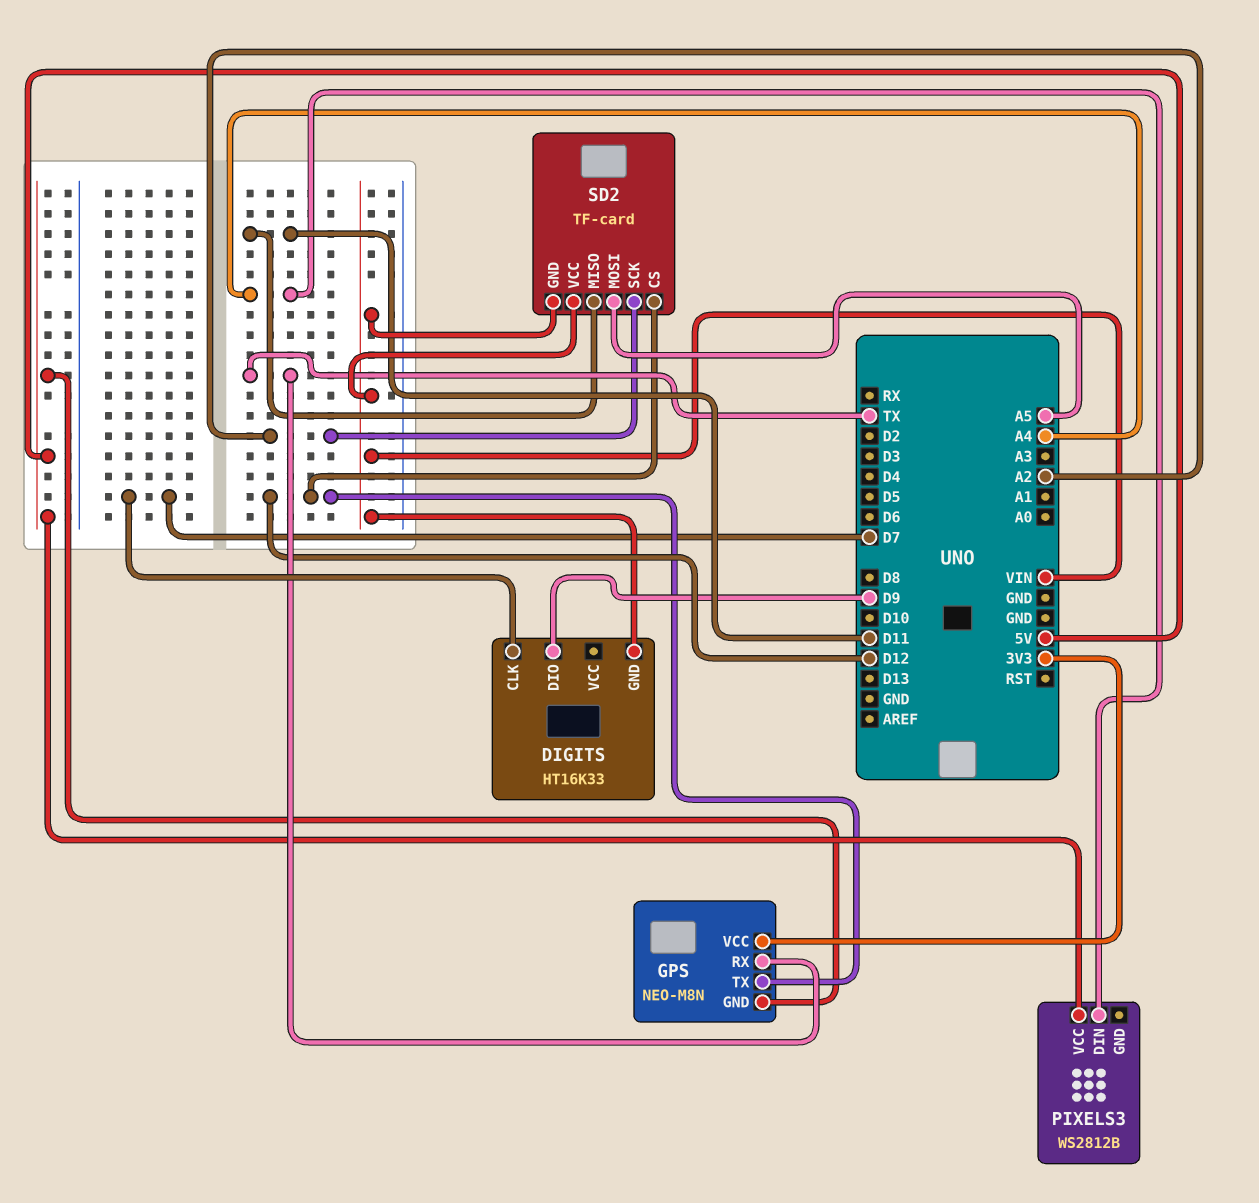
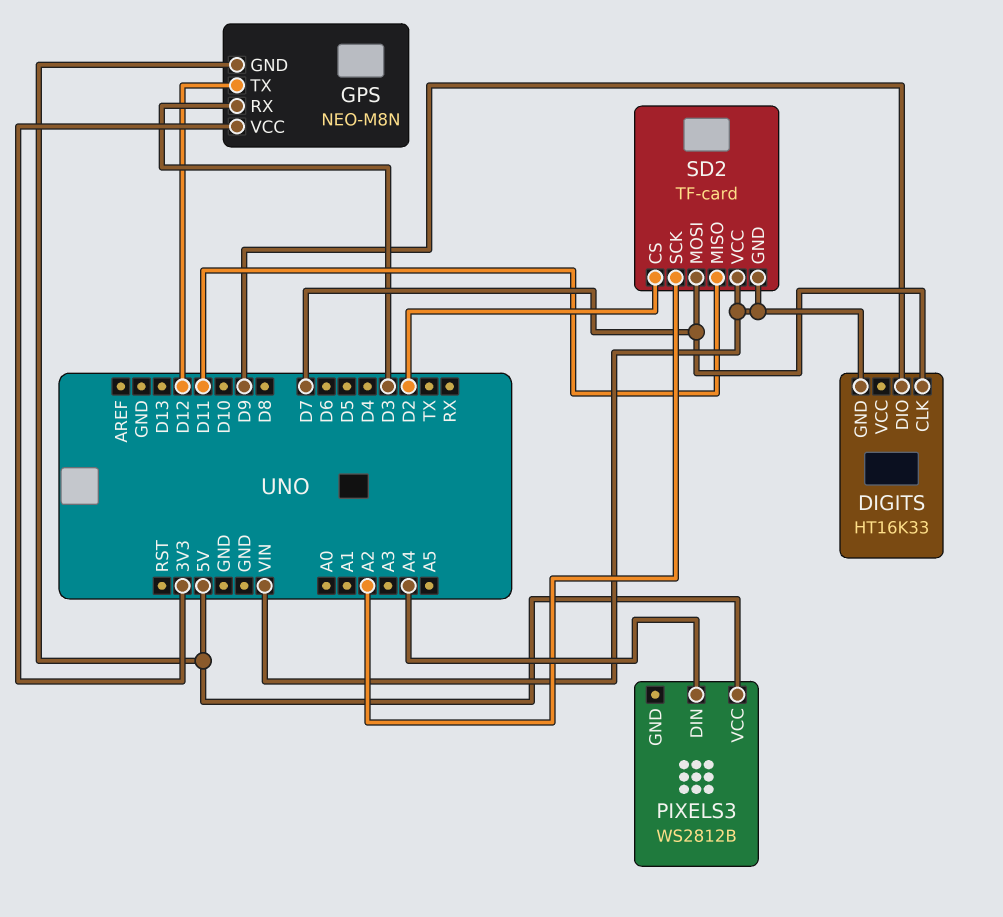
GPS pin RX: TX -> D3
SD2 pin CS: D12 -> D2
SD2 pin MOSI: A5 -> D7

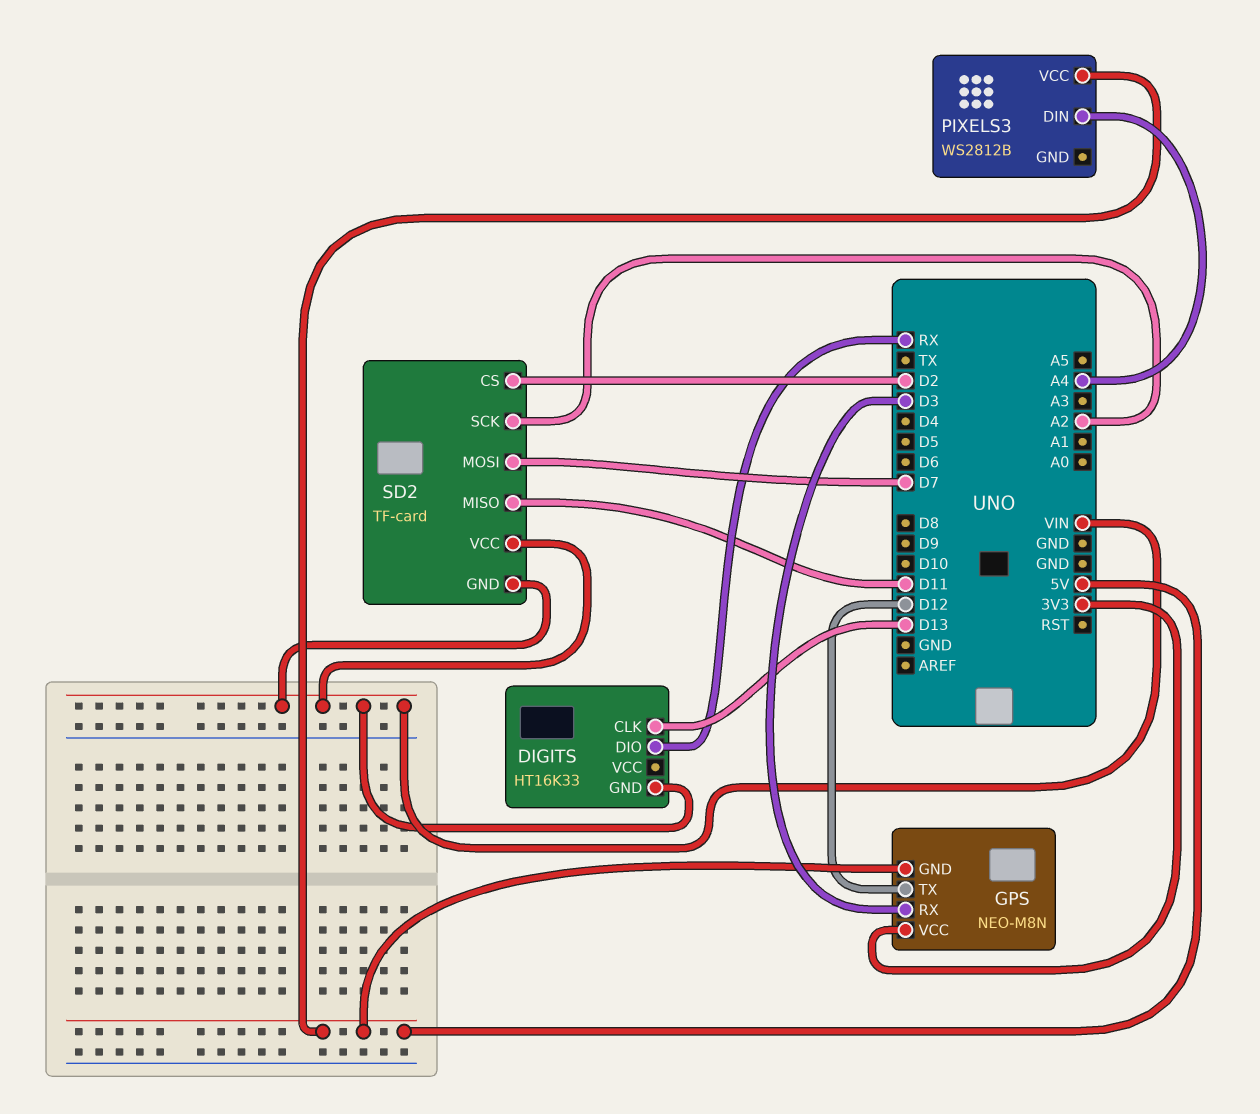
DIGITS pin CLK: D7 -> D13
DIGITS pin DIO: D9 -> RX

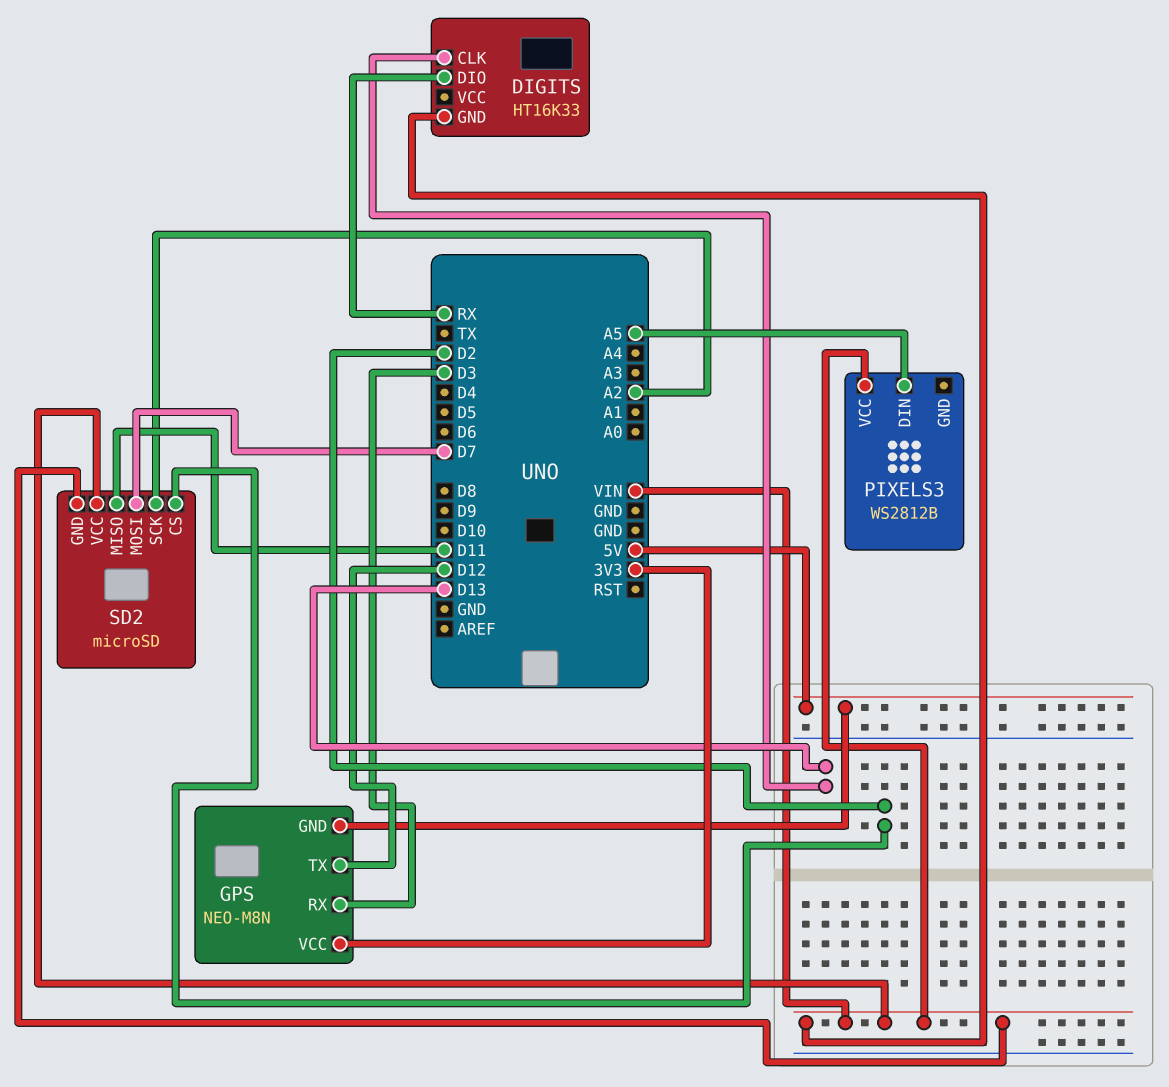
PIXELS3 pin DIN: A4 -> A5
PIXELS3 pin VCC: 5V -> VIN
SD2: TF-card -> microSD

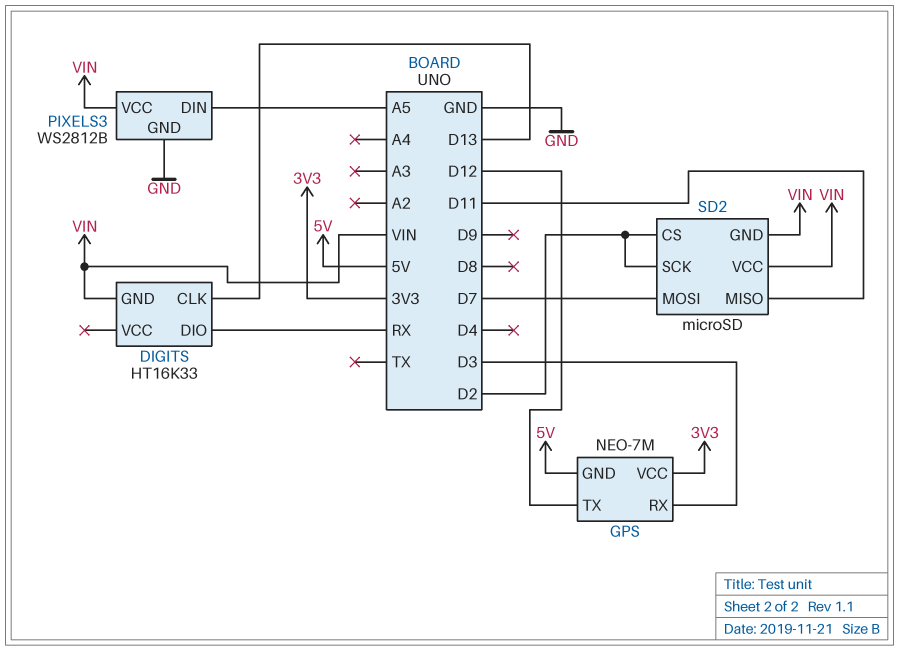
GPS: NEO-M8N -> NEO-7M
PIXELS3 pin GND: none -> GND
SD2 pin SCK: A2 -> D2

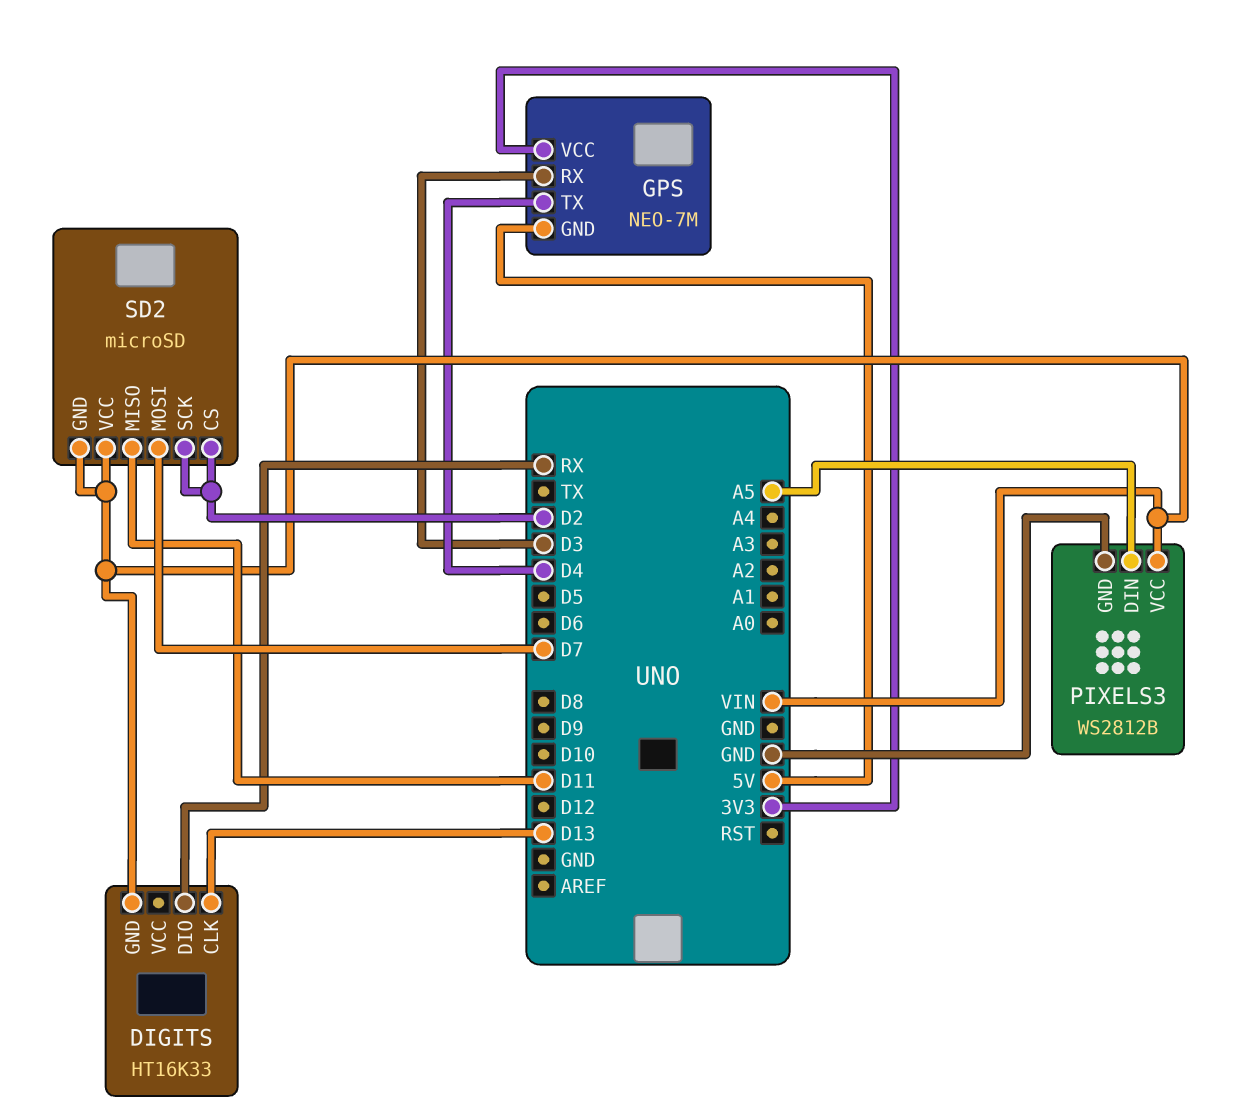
GPS pin TX: D12 -> D4

